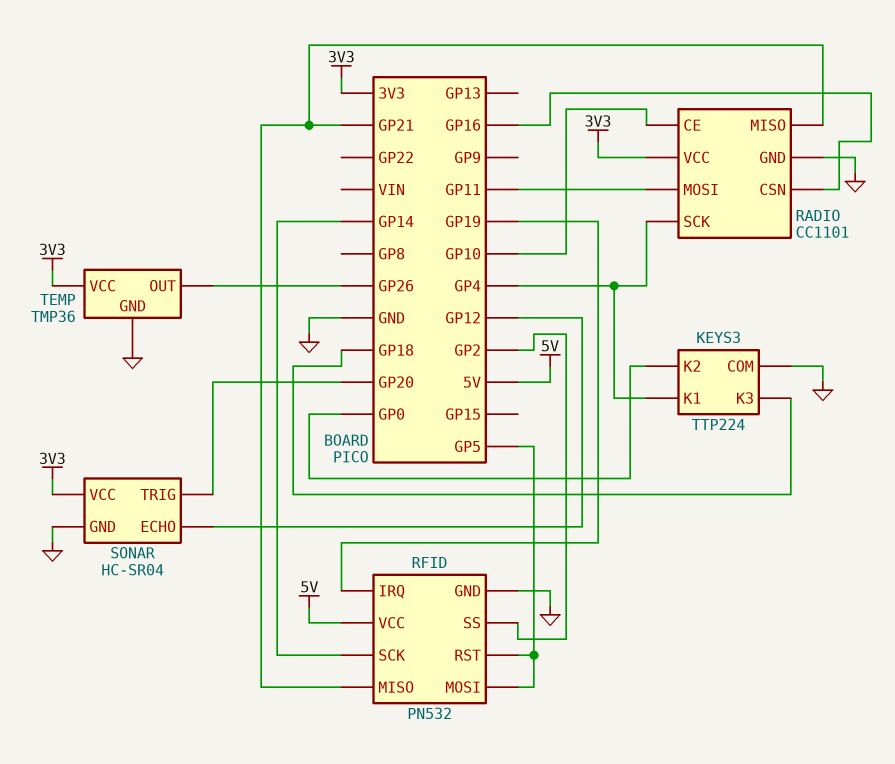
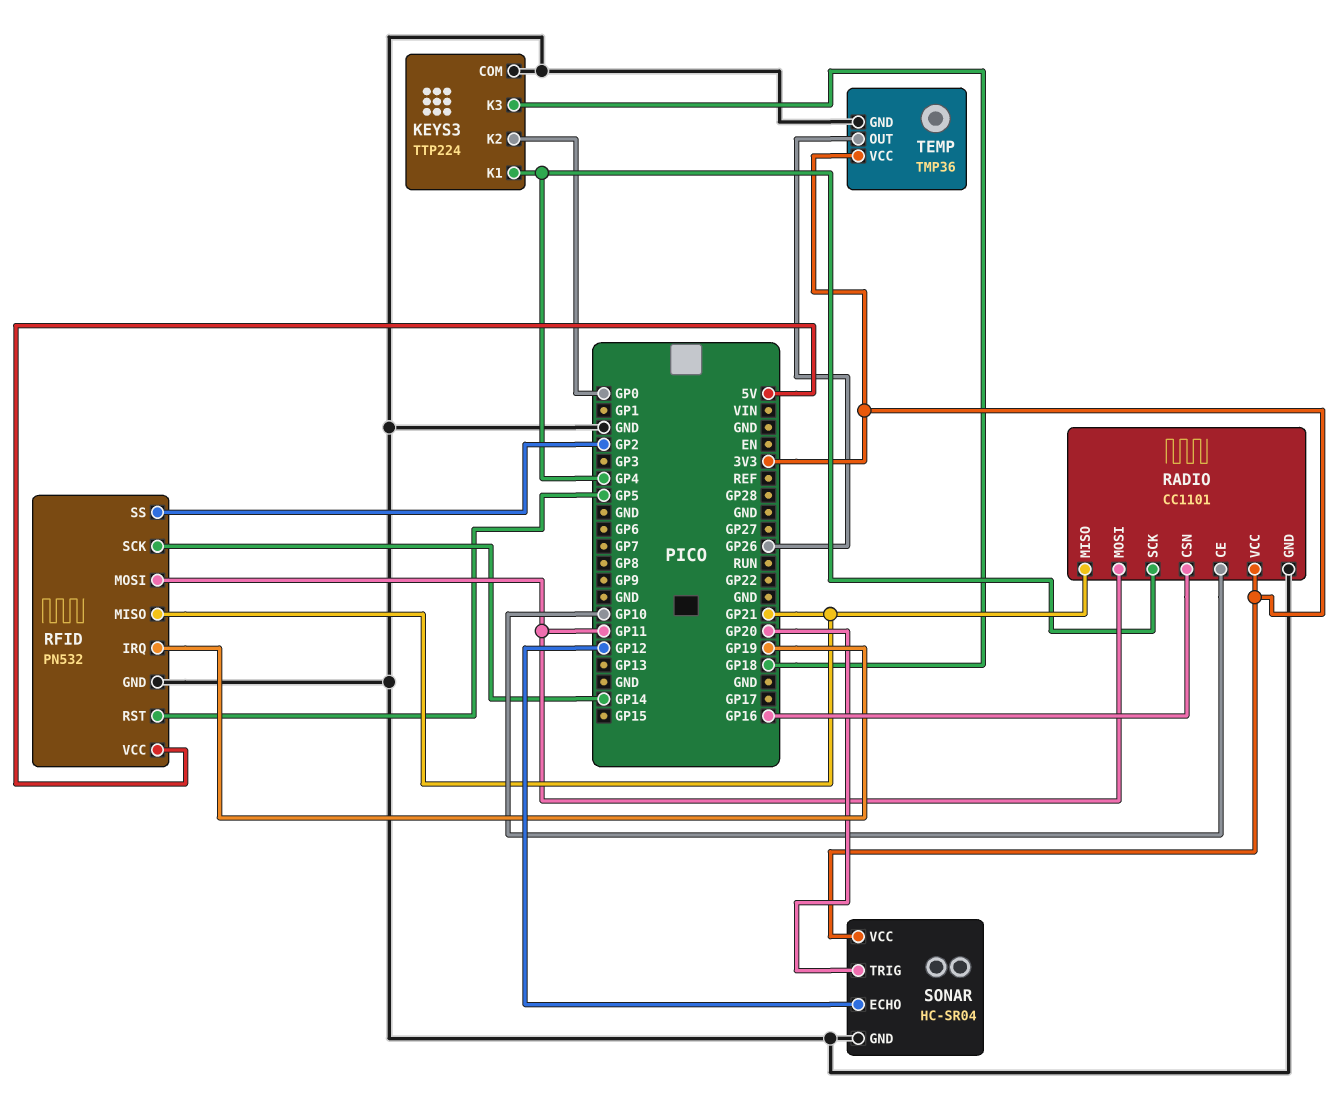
RFID pin MOSI: GP5 -> GP11

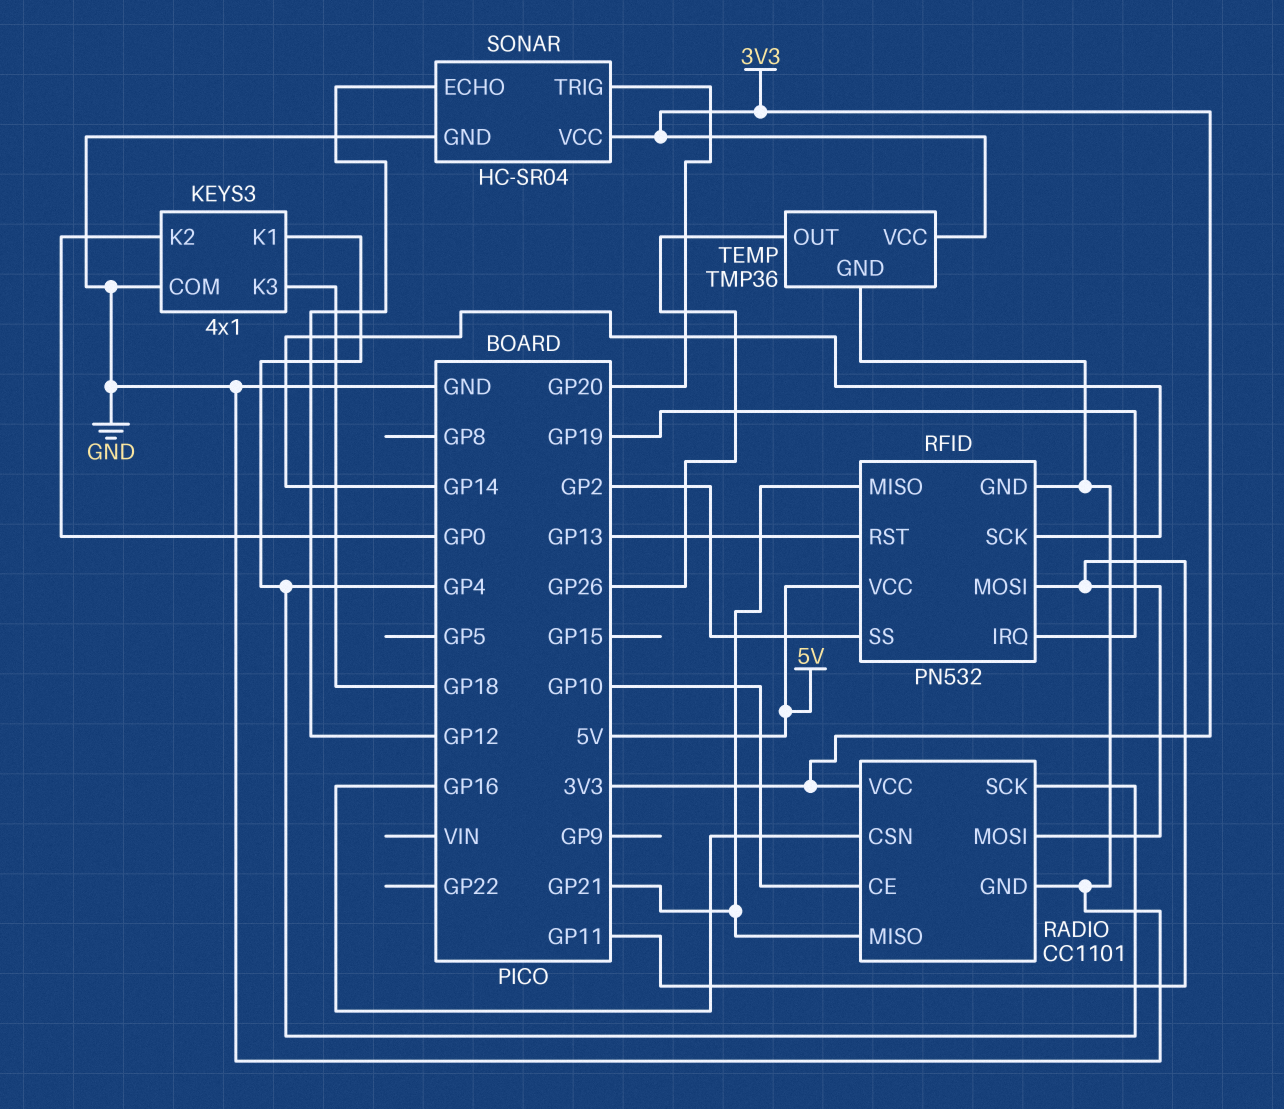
KEYS3: TTP224 -> 4x1
RFID pin RST: GP5 -> GP13

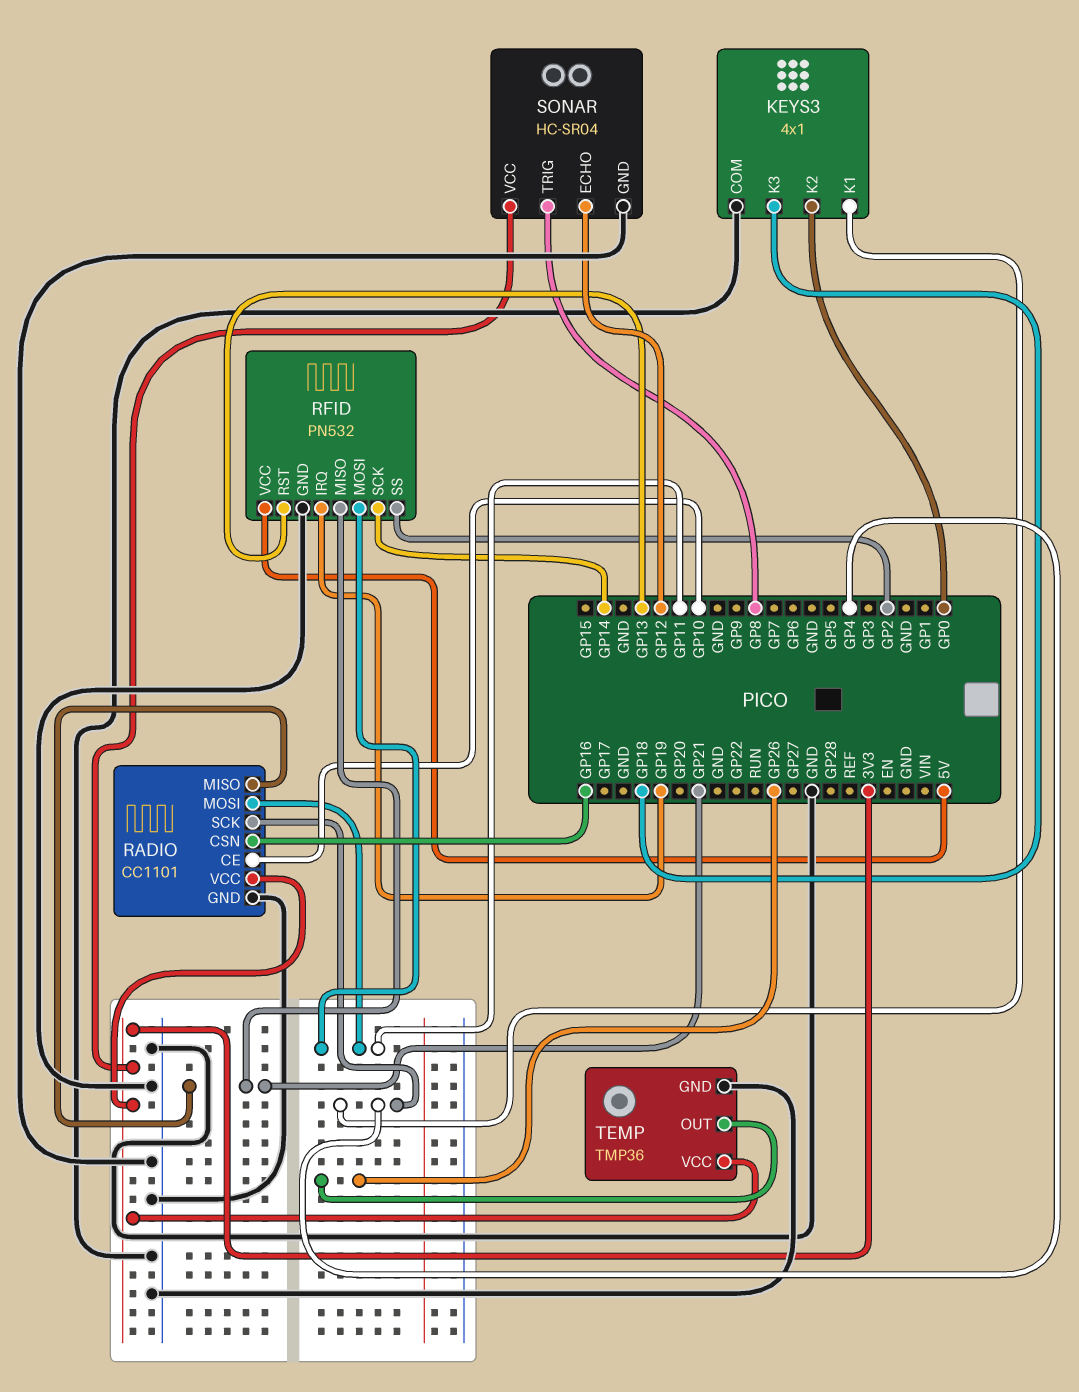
SONAR pin TRIG: GP20 -> GP8

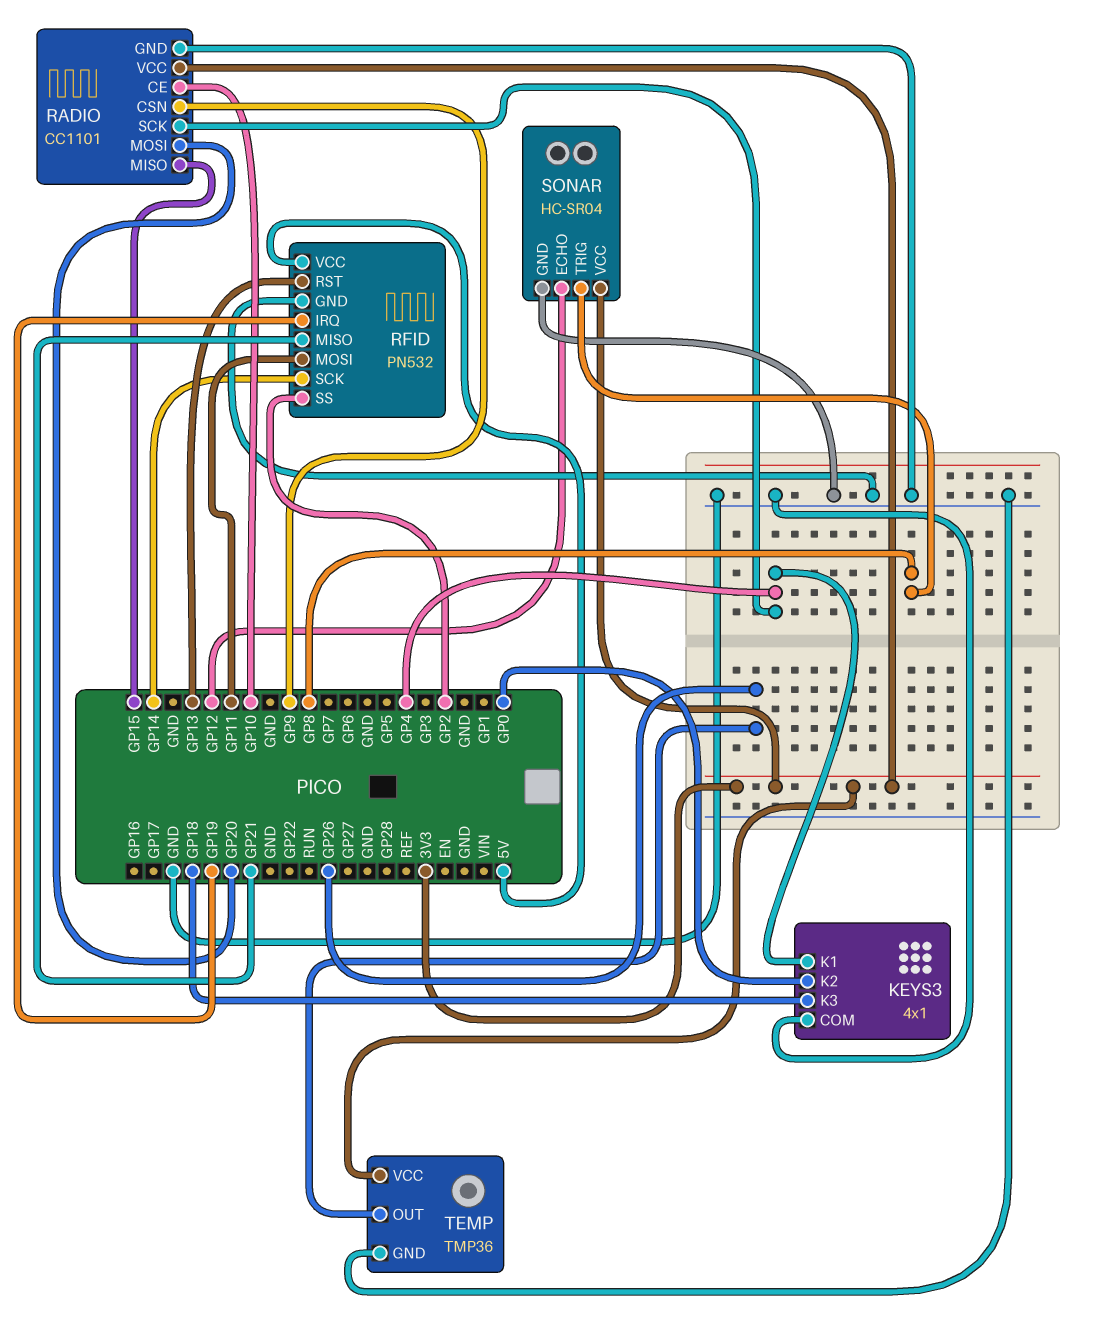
RADIO pin CSN: GP16 -> GP9
RADIO pin MISO: GP21 -> GP15
RADIO pin MOSI: GP11 -> GP20

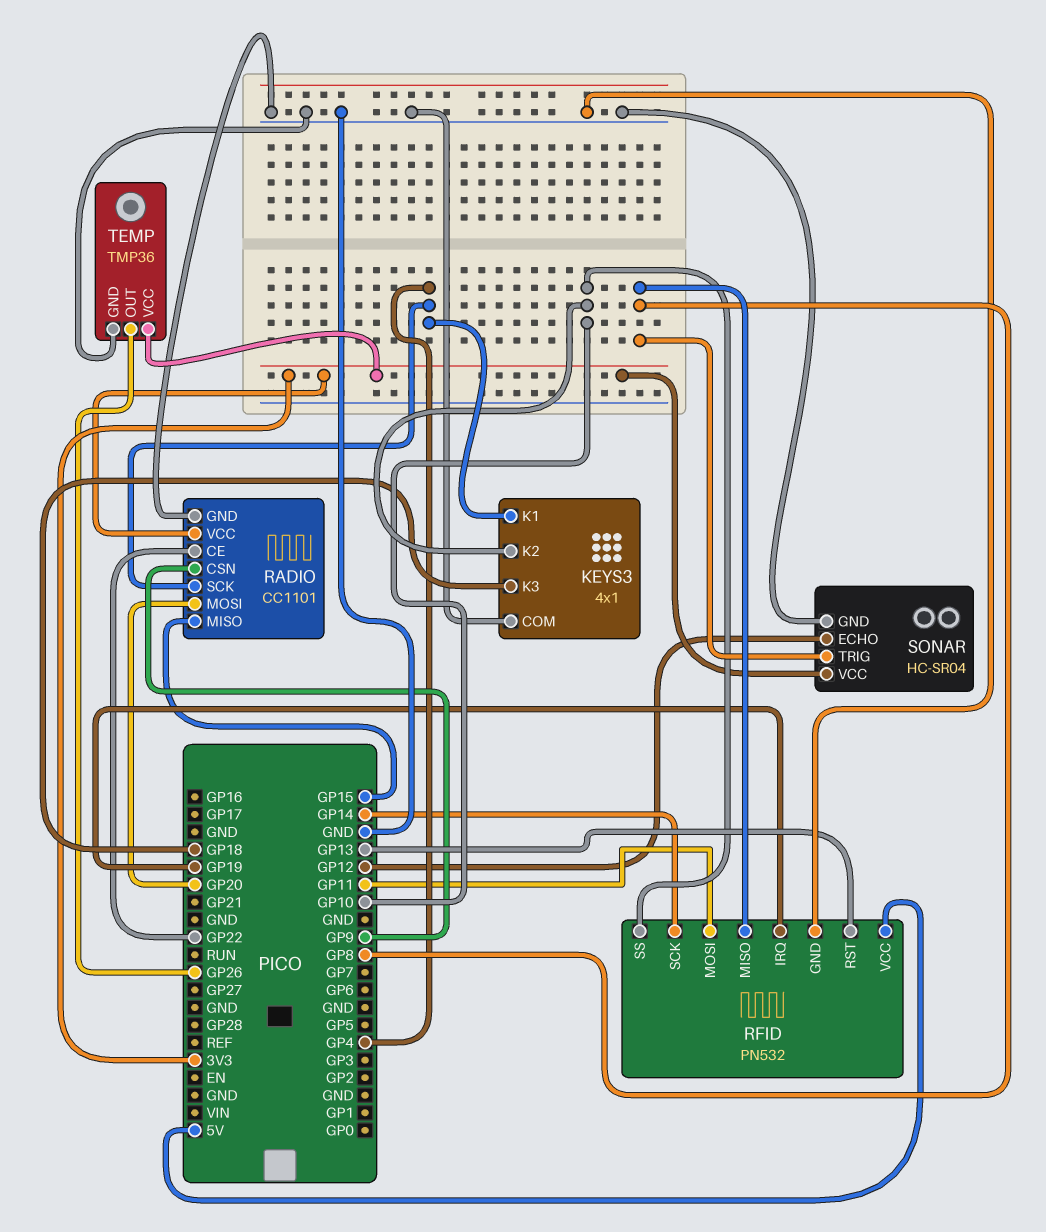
KEYS3 pin K2: GP0 -> GP10
RADIO pin CE: GP10 -> GP22
RFID pin MISO: GP21 -> GP8
RFID pin SS: GP2 -> GP10

